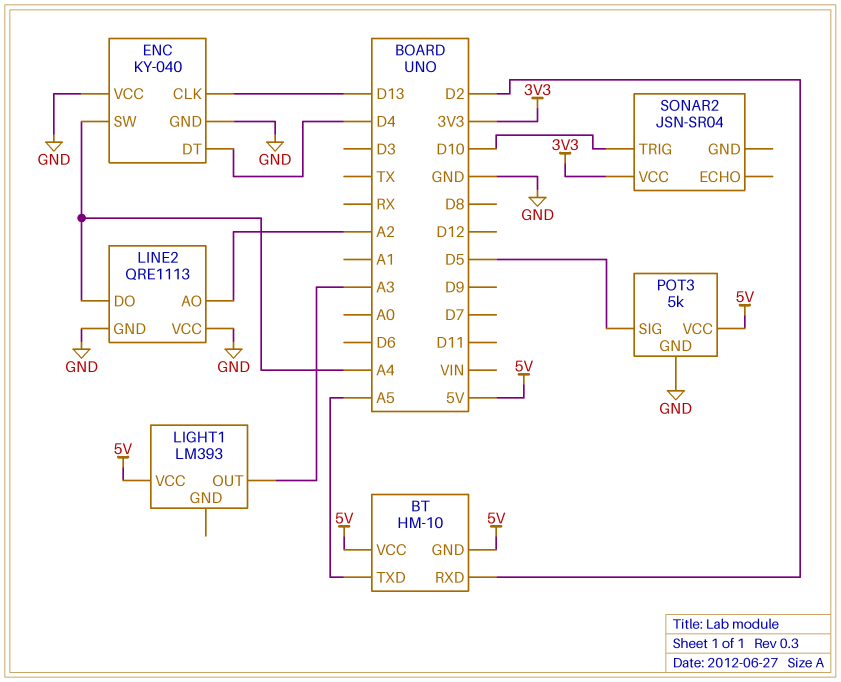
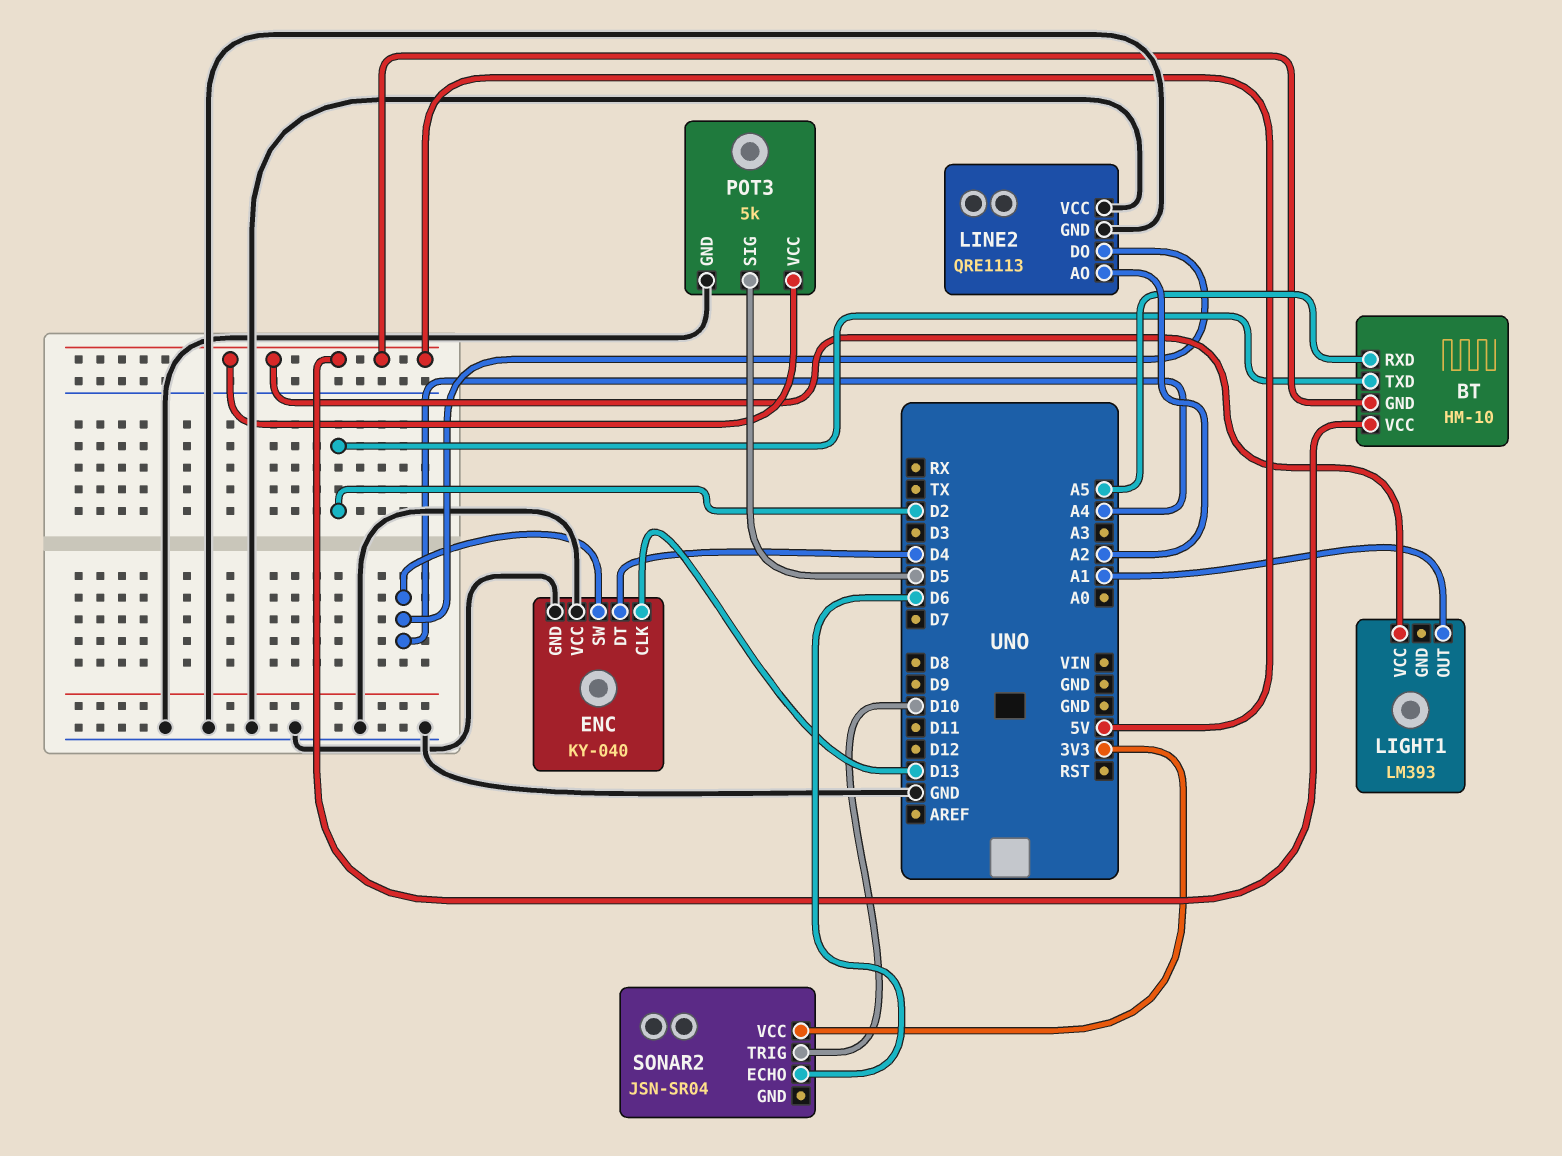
BT pin RXD: D2 -> A5
BT pin TXD: A5 -> D2
LIGHT1 pin OUT: A3 -> A1
SONAR2 pin ECHO: none -> D6

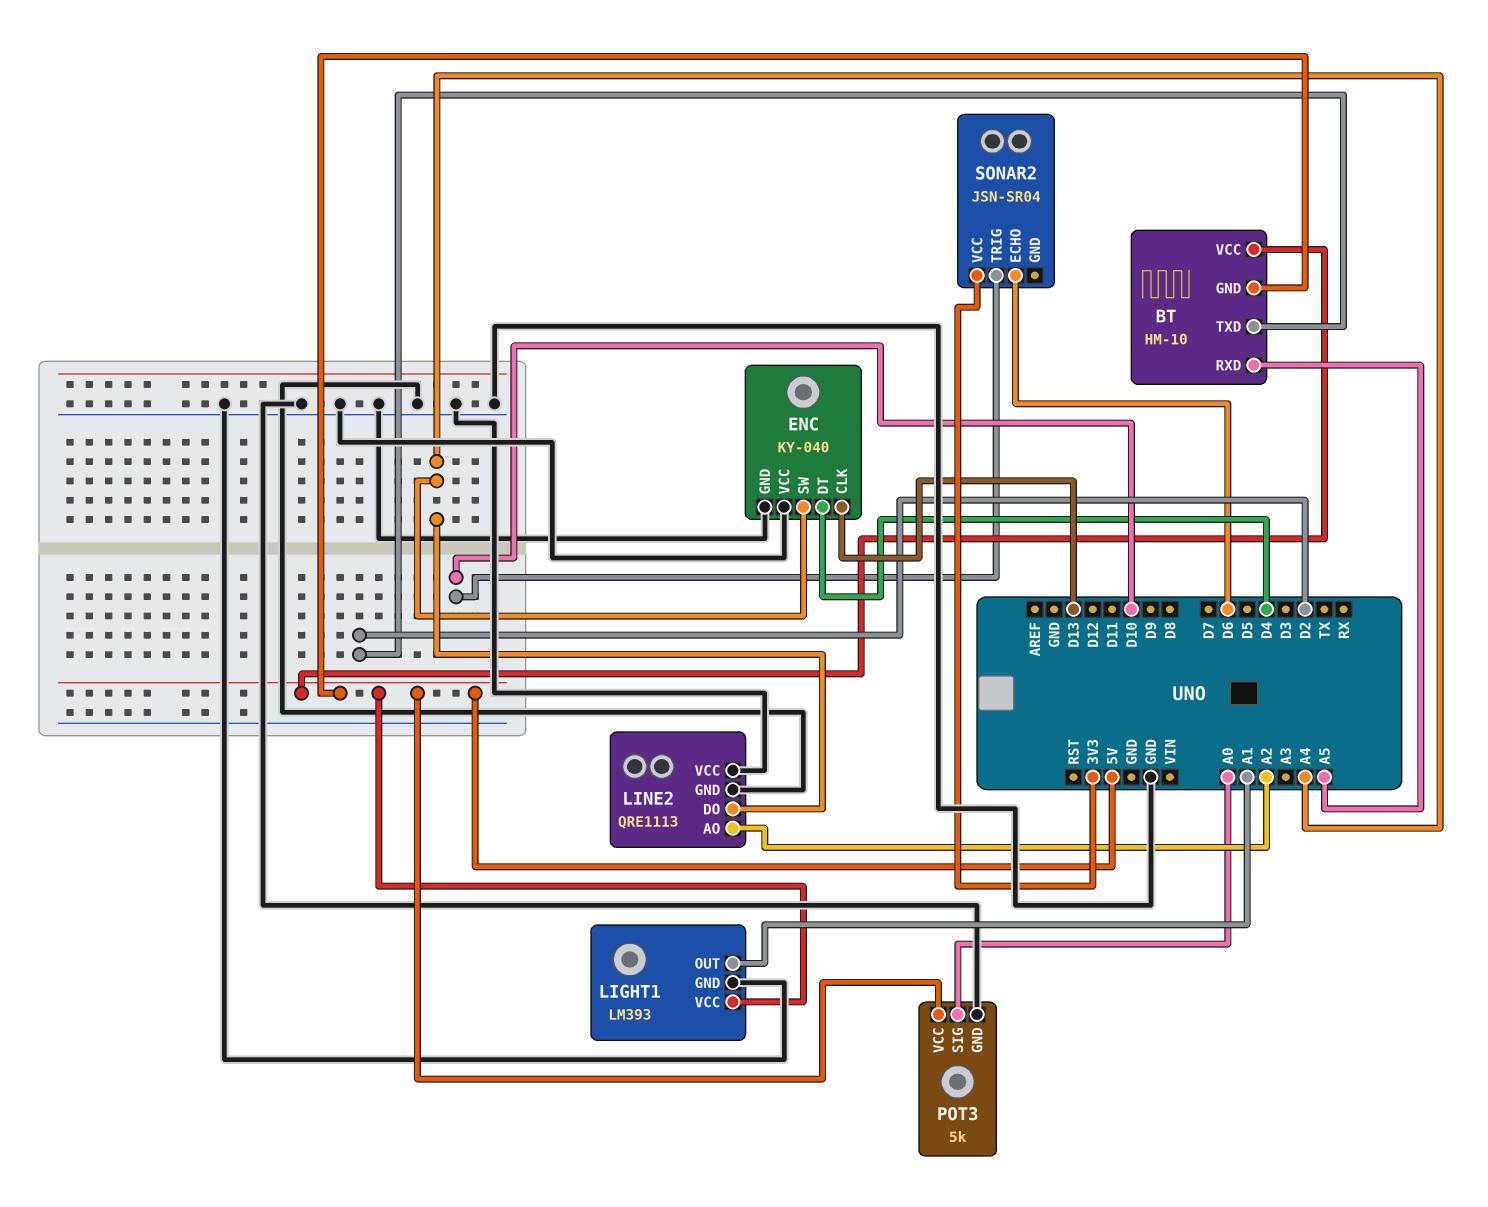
LIGHT1 pin GND: none -> GND
POT3 pin SIG: D5 -> A0

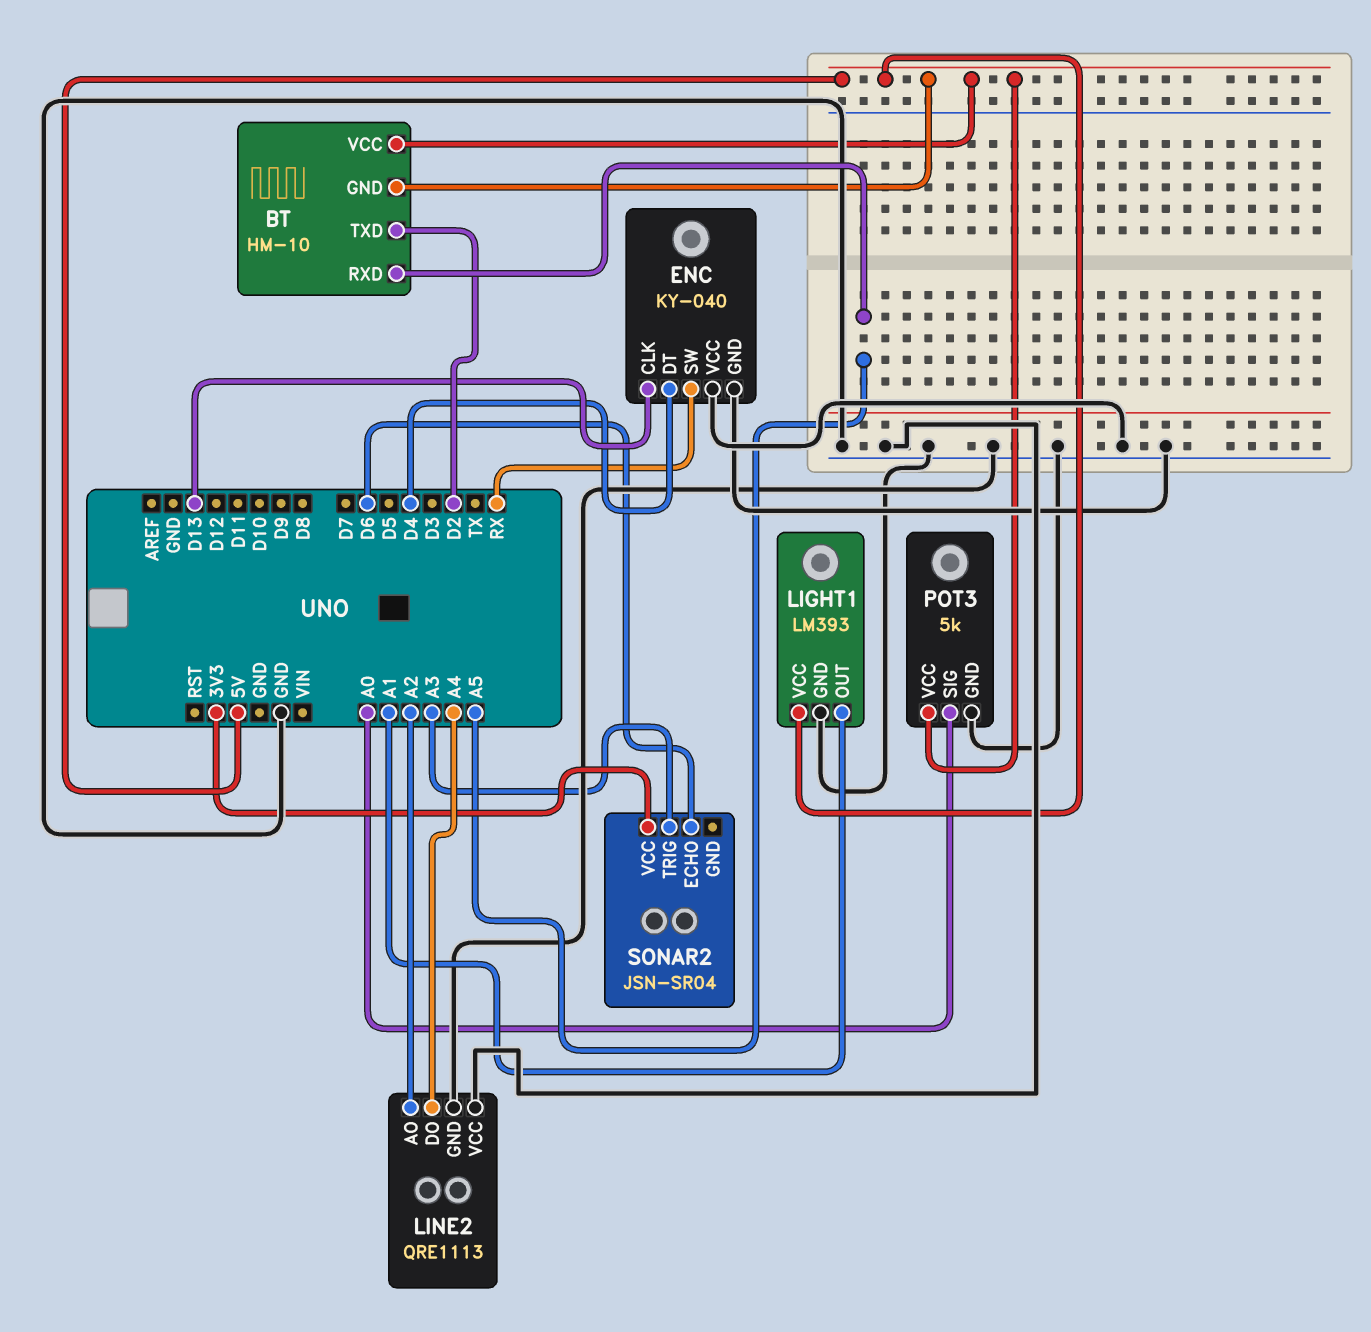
ENC pin SW: A4 -> RX
SONAR2 pin TRIG: D10 -> A3

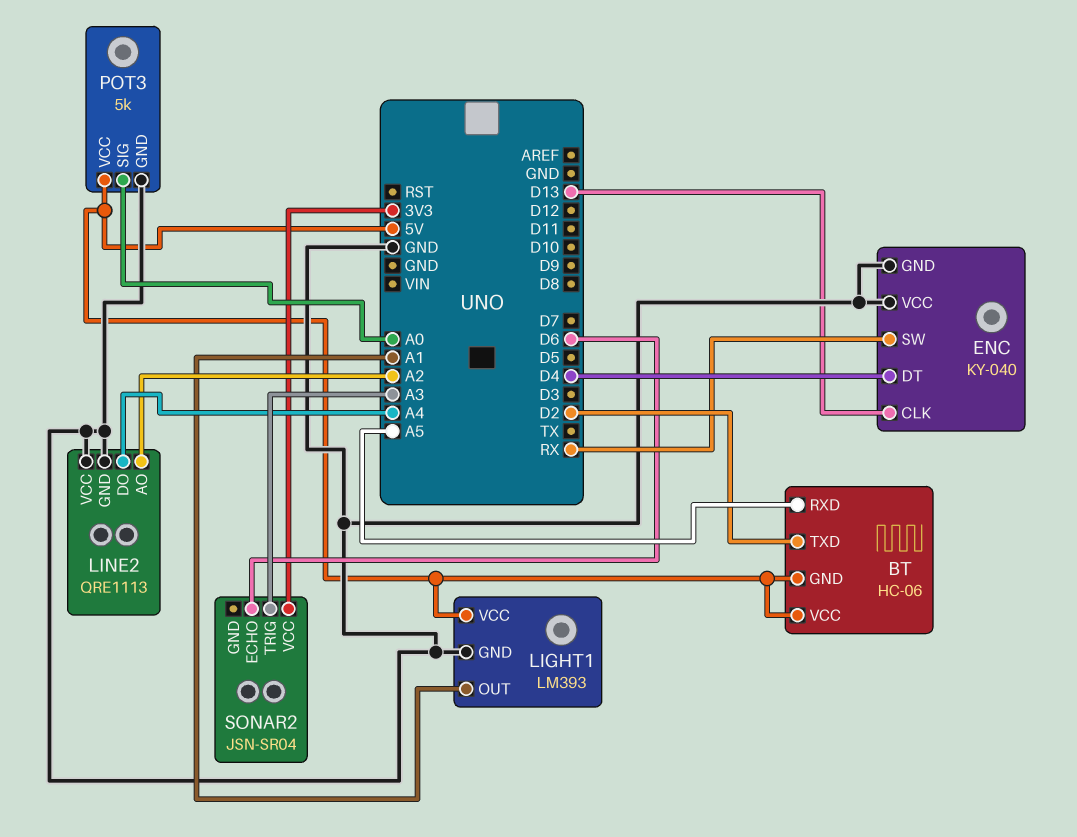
BT: HM-10 -> HC-06

